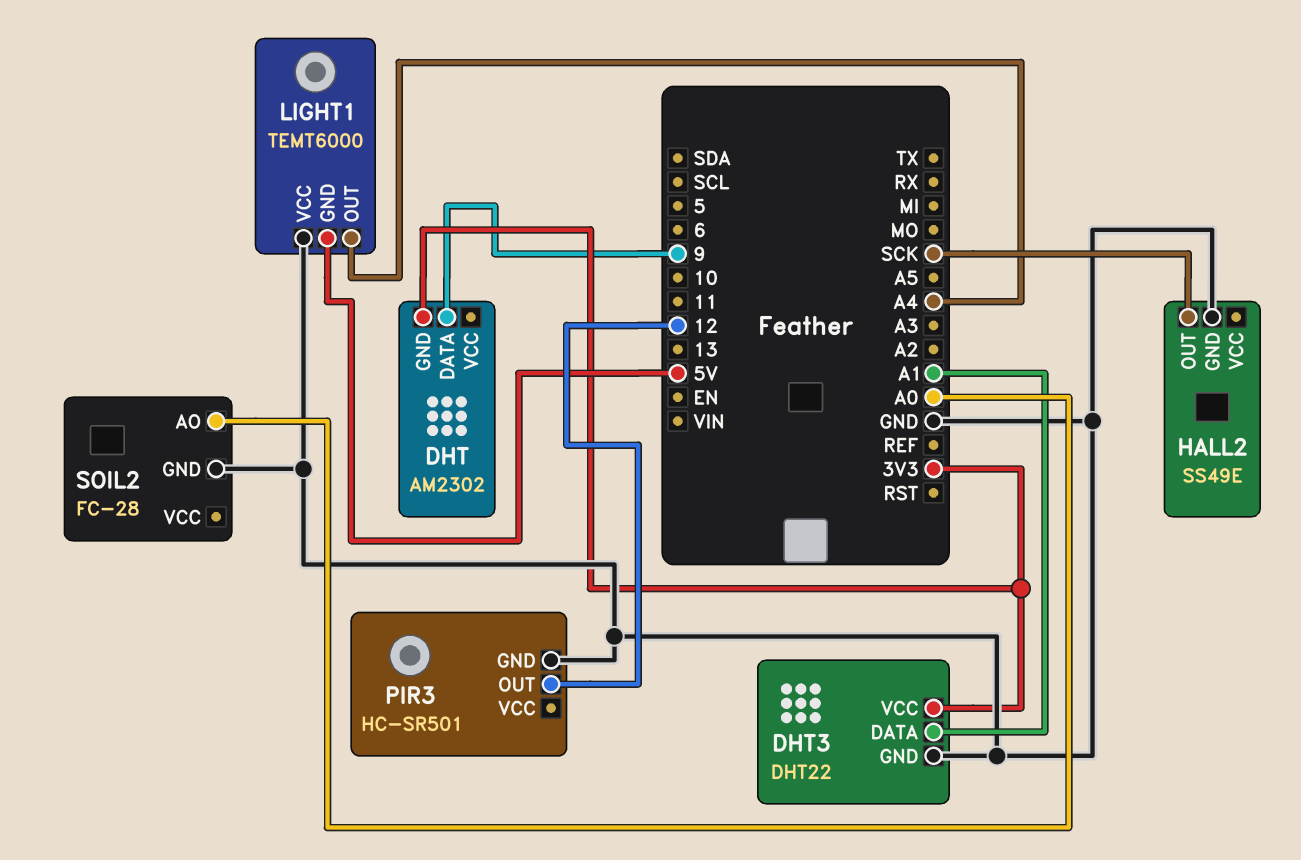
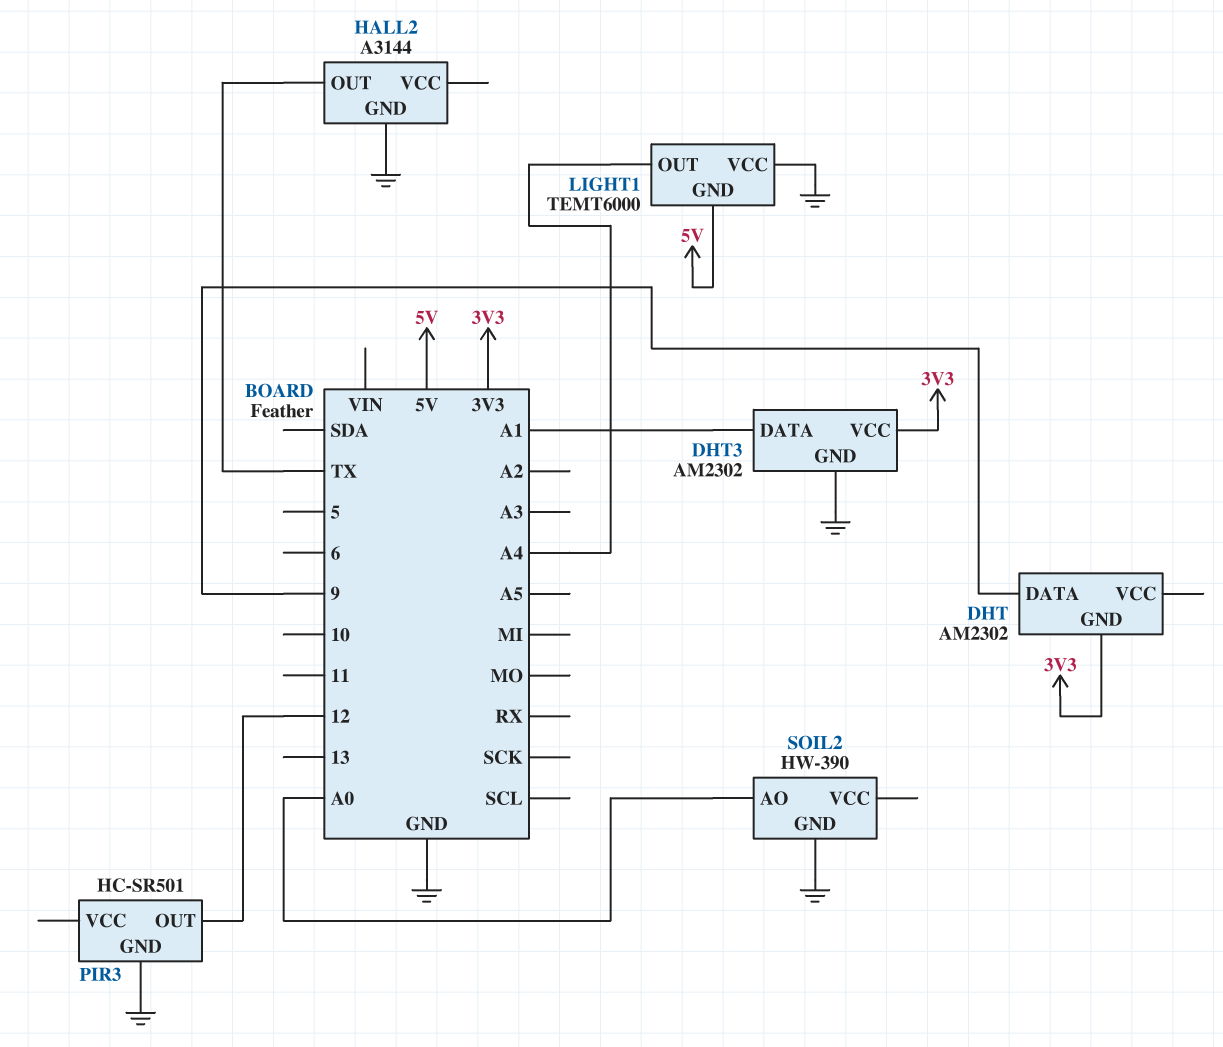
DHT3: DHT22 -> AM2302
HALL2: SS49E -> A3144
HALL2 pin OUT: SCK -> TX
SOIL2: FC-28 -> HW-390

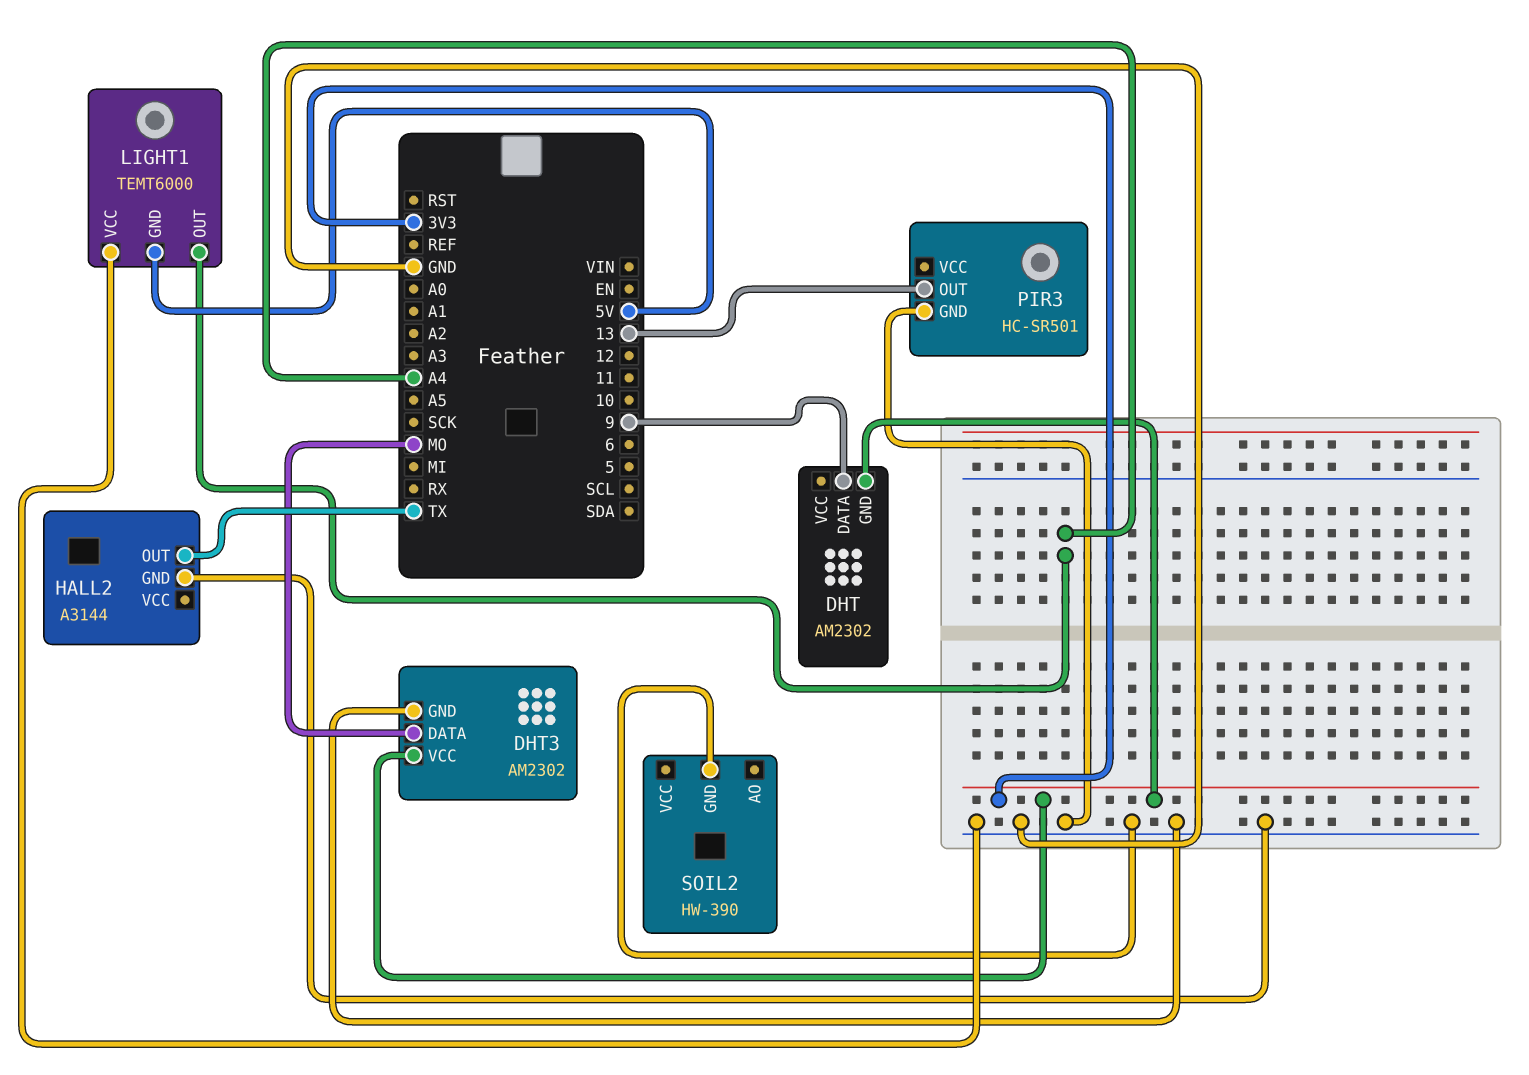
DHT3 pin DATA: A1 -> MO
PIR3 pin OUT: 12 -> 13
SOIL2 pin AO: A0 -> none

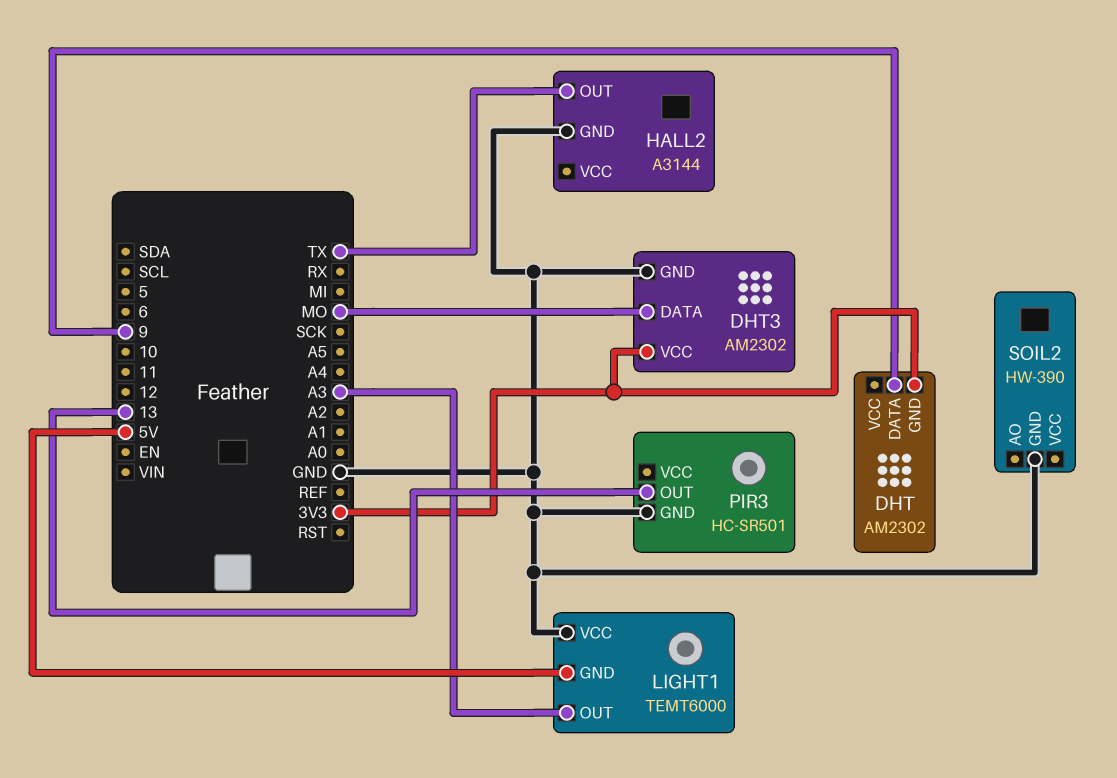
LIGHT1 pin OUT: A4 -> A3

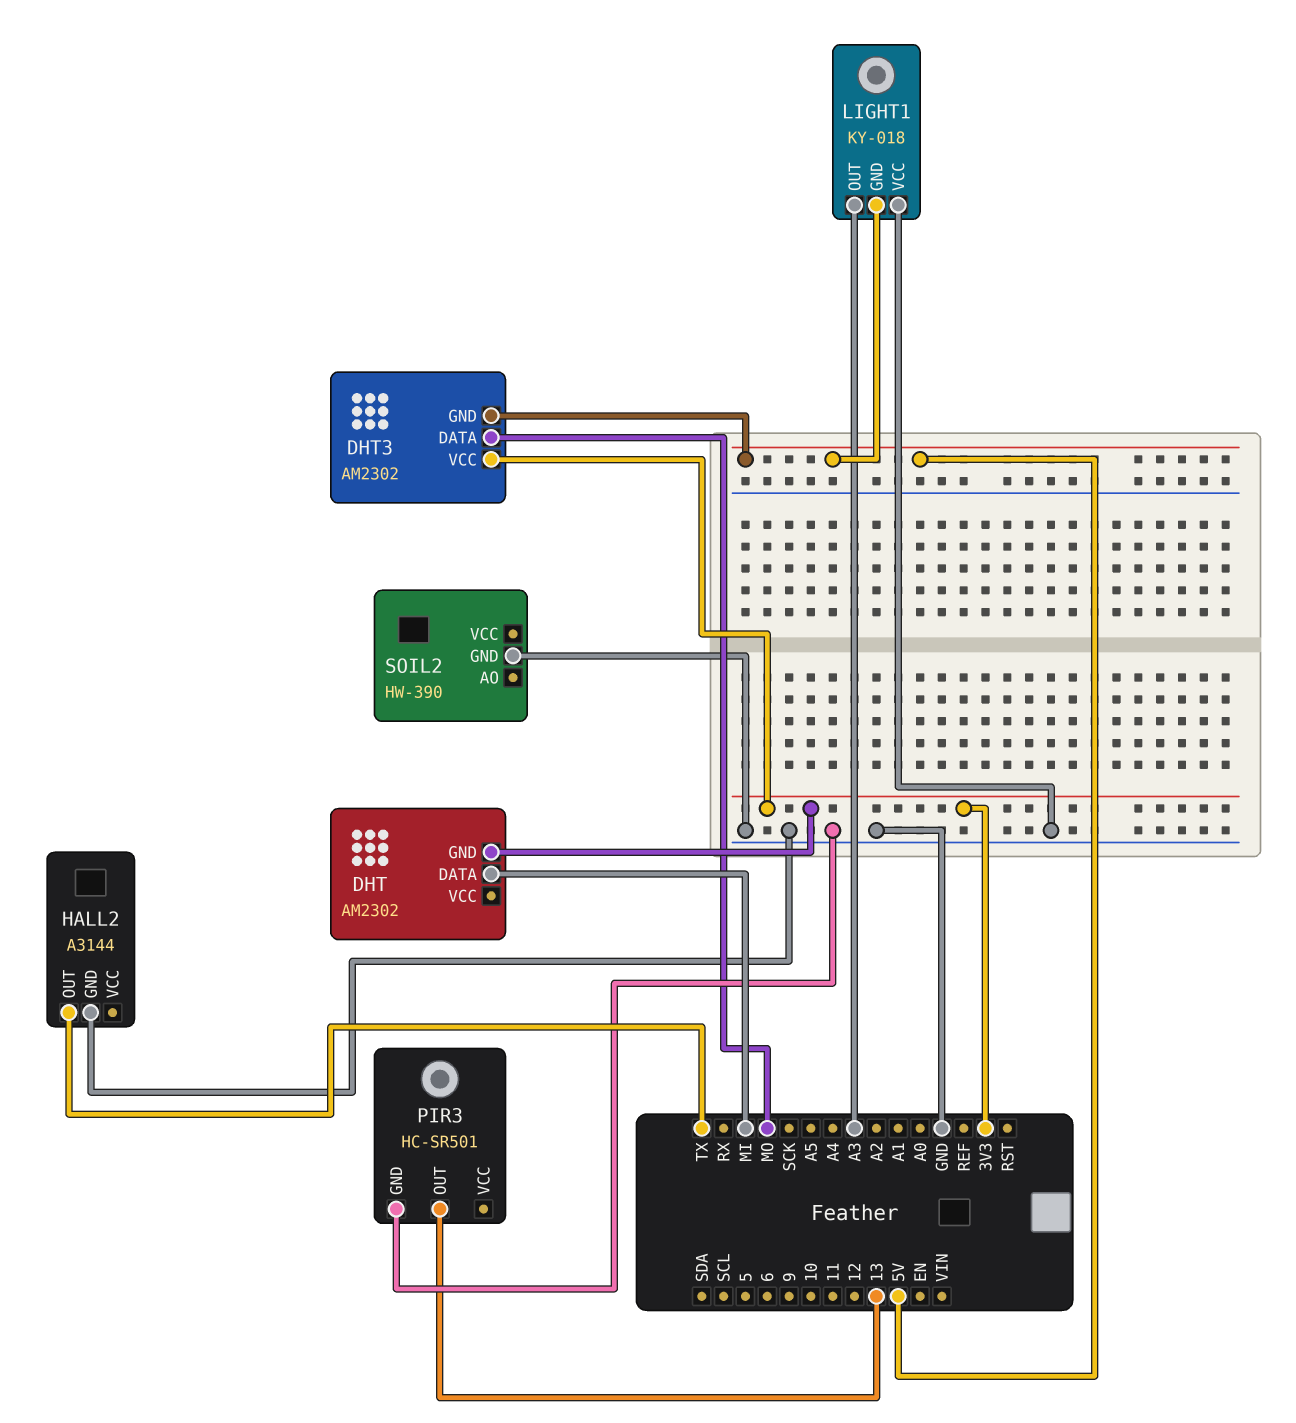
DHT pin DATA: 9 -> MI
DHT3 pin GND: GND -> 5V
LIGHT1: TEMT6000 -> KY-018

